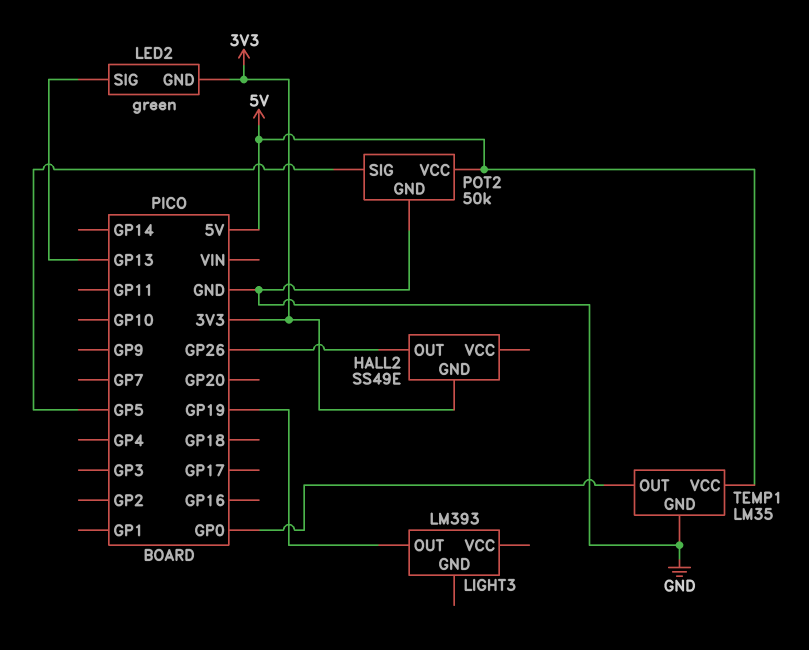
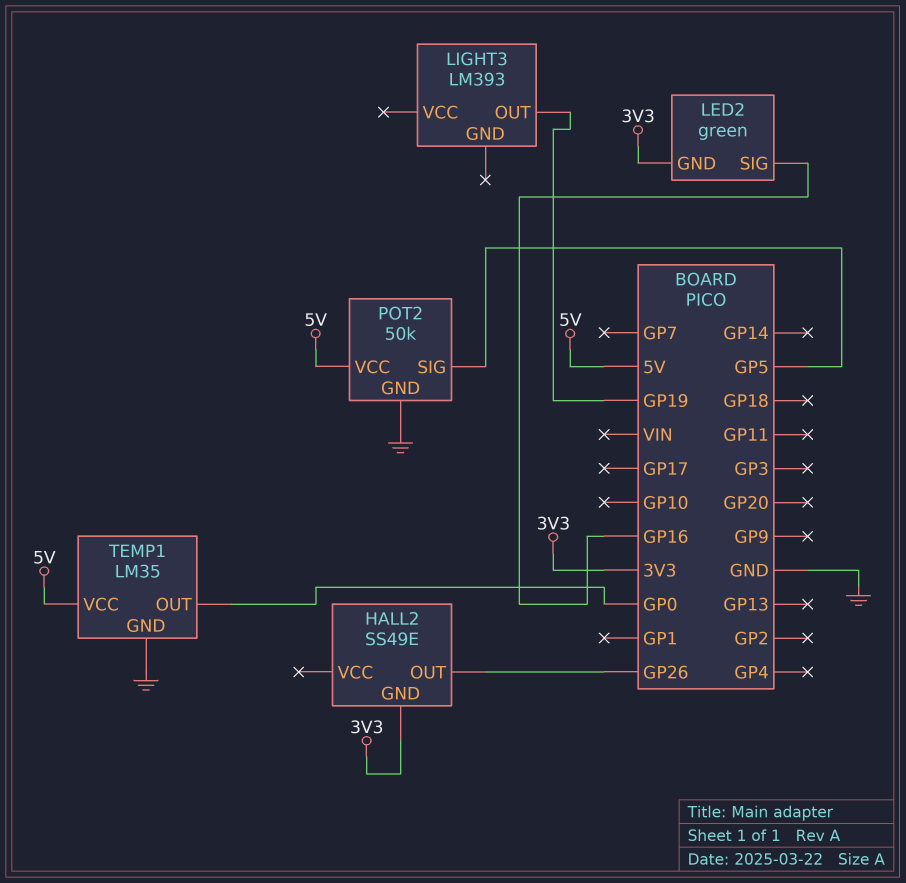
LED2 pin SIG: GP13 -> GP16

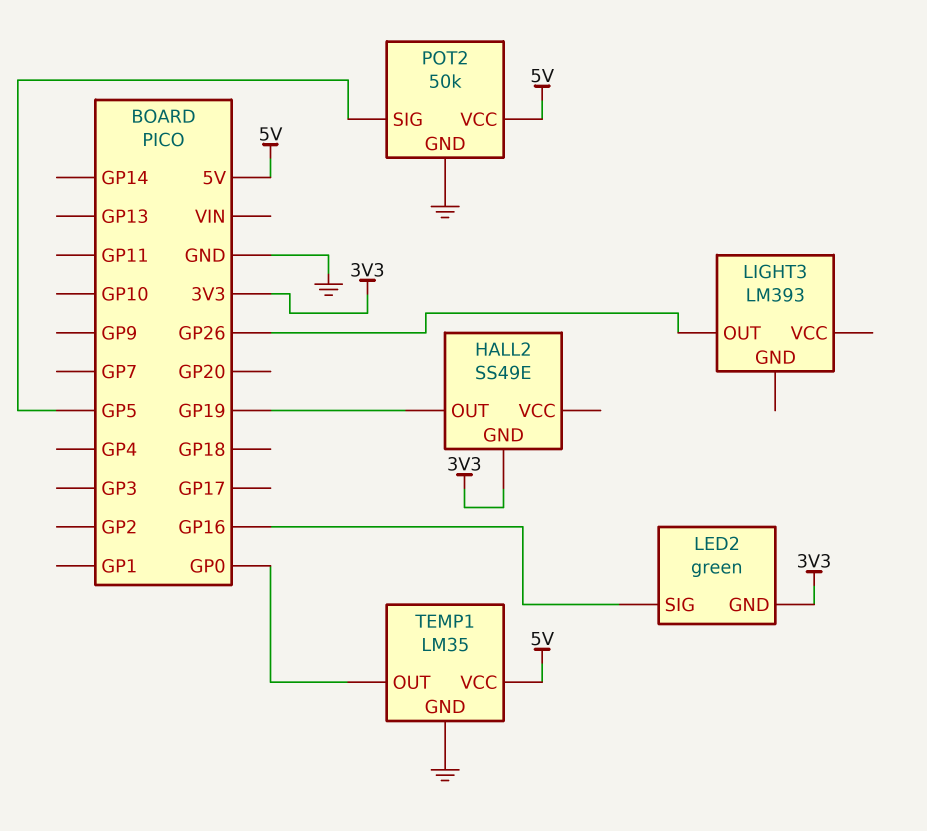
HALL2 pin OUT: GP26 -> GP19
LIGHT3 pin OUT: GP19 -> GP26

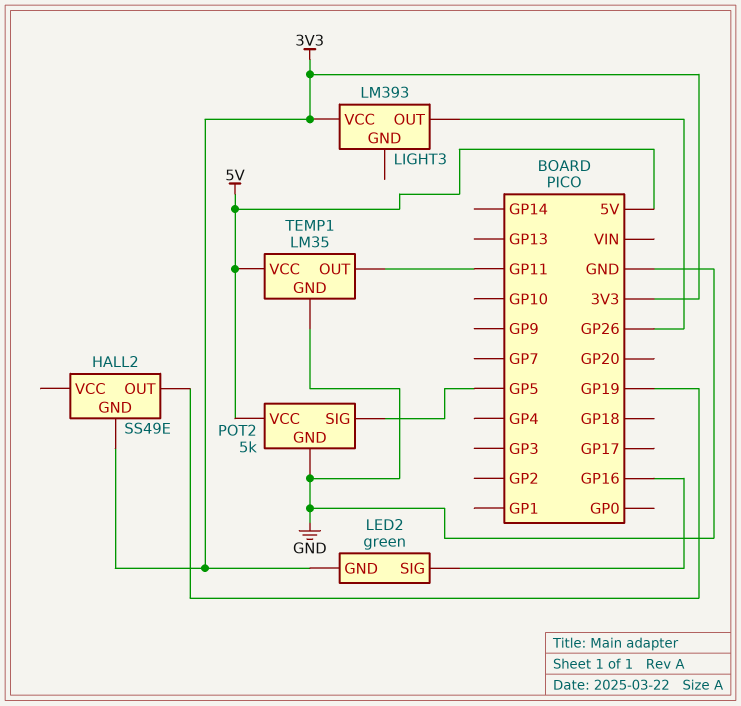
LIGHT3 pin VCC: none -> 3V3
POT2: 50k -> 5k
TEMP1 pin OUT: GP0 -> GP11

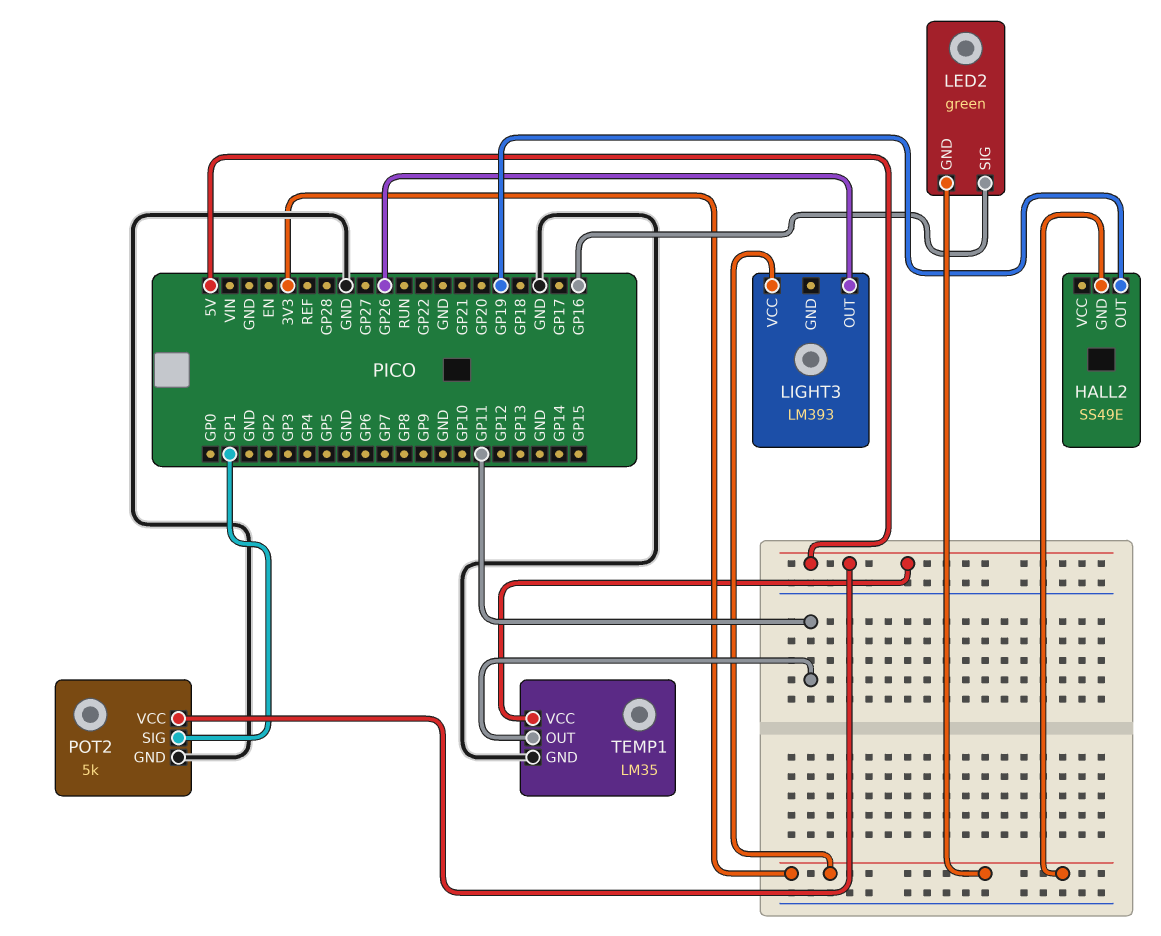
POT2 pin SIG: GP5 -> GP1

